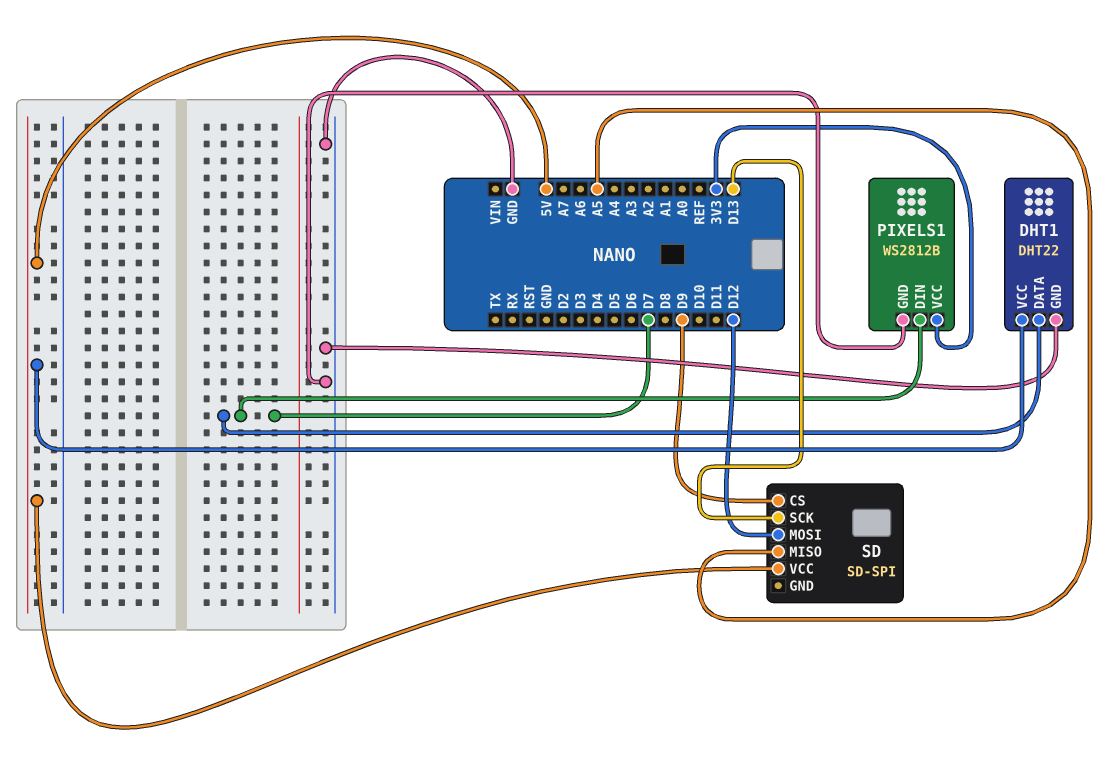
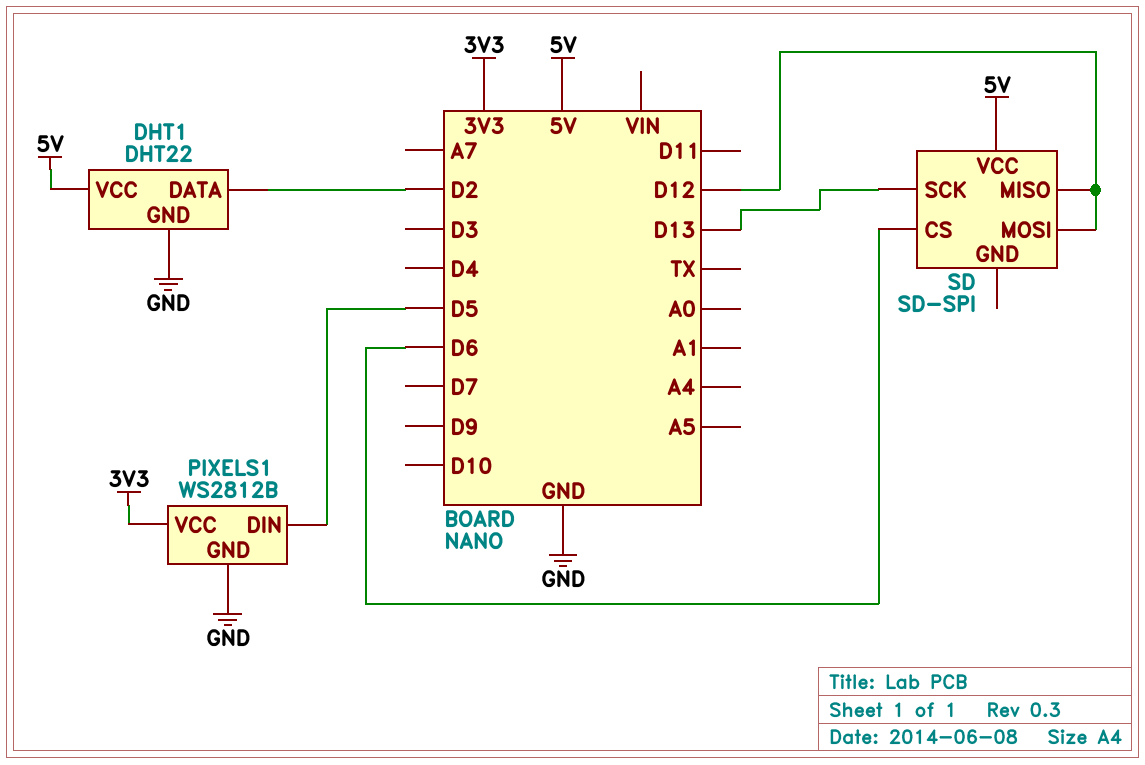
DHT1 pin DATA: D7 -> D2
PIXELS1 pin DIN: D7 -> D5
SD pin CS: D9 -> D6
SD pin MISO: A5 -> D12

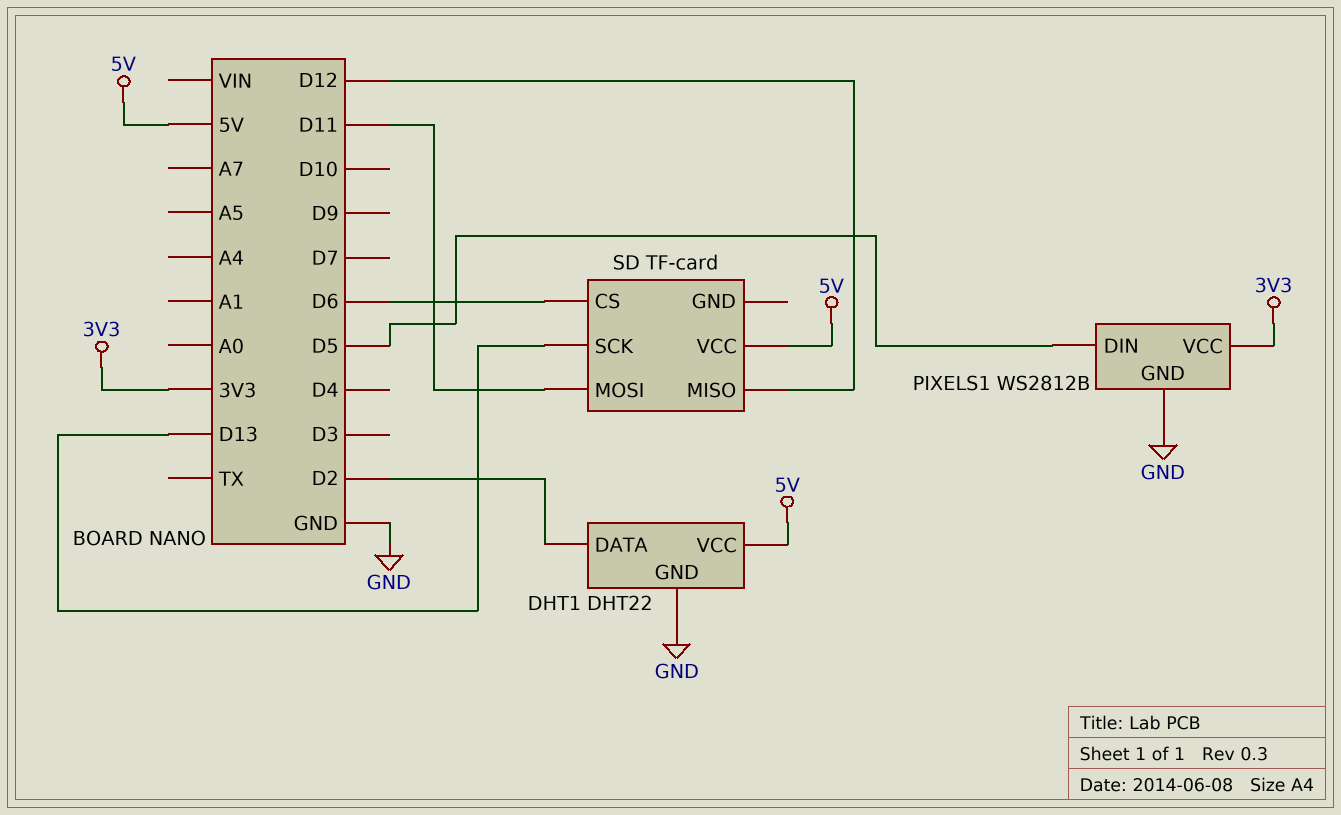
SD: SD-SPI -> TF-card
SD pin MOSI: D12 -> D11

